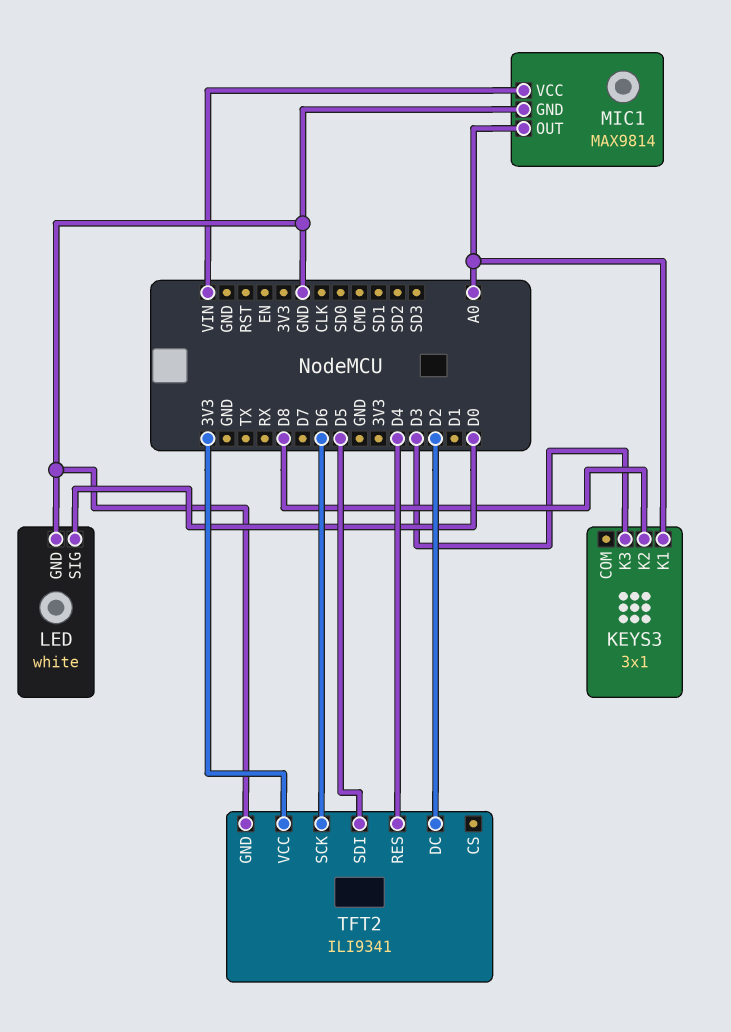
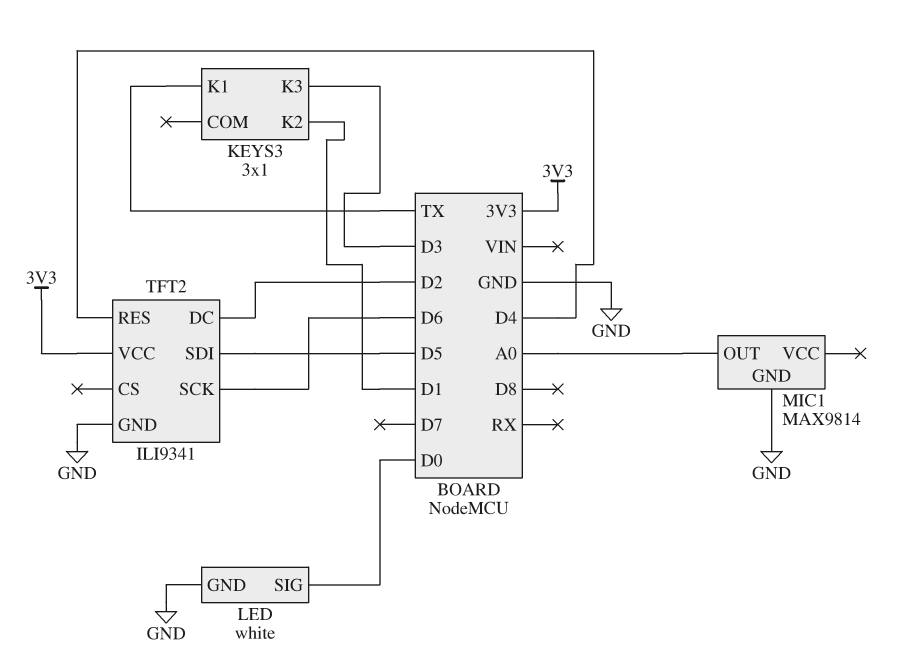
KEYS3 pin K1: A0 -> TX
KEYS3 pin K2: D8 -> D1
MIC1 pin VCC: VIN -> none

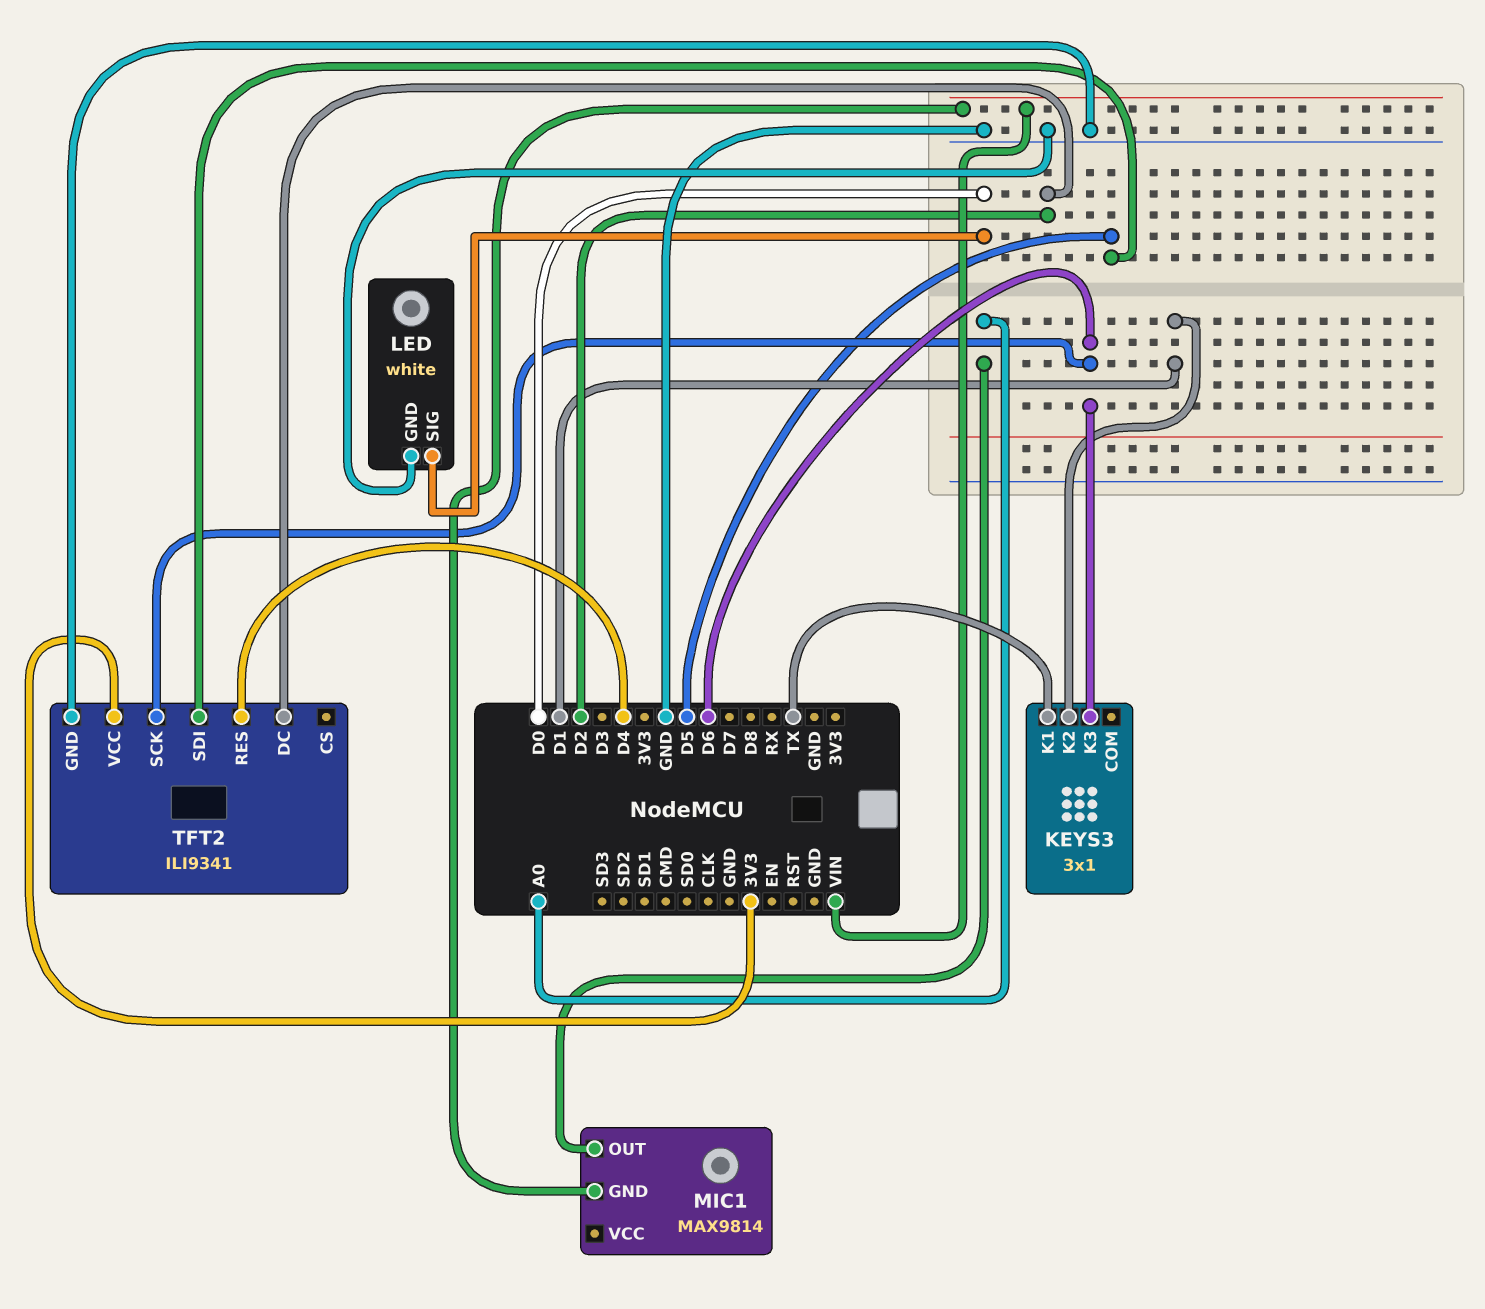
KEYS3 pin K3: D3 -> D6
MIC1 pin GND: GND -> VIN

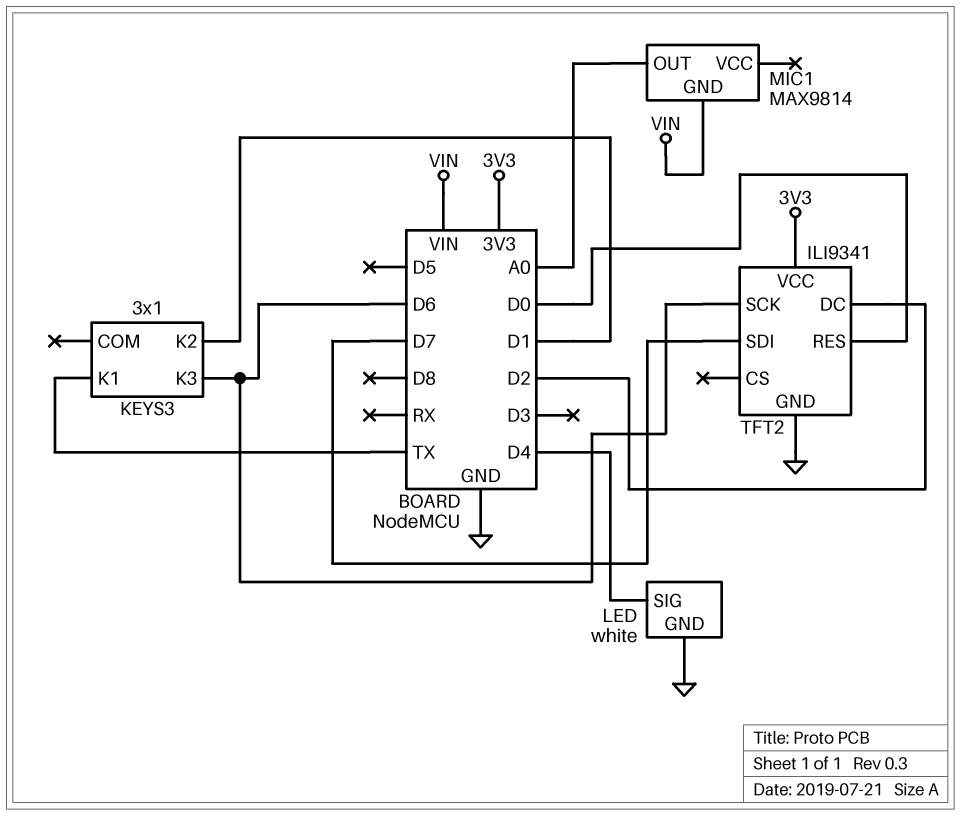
LED pin SIG: D0 -> D4
TFT2 pin RES: D4 -> D0
TFT2 pin SDI: D5 -> D7

